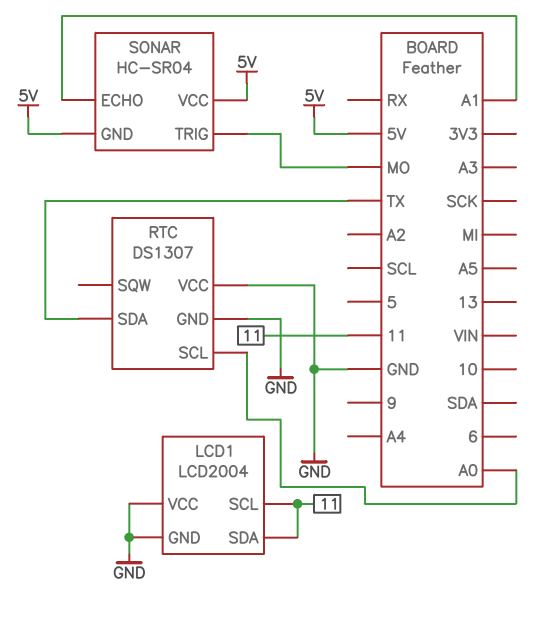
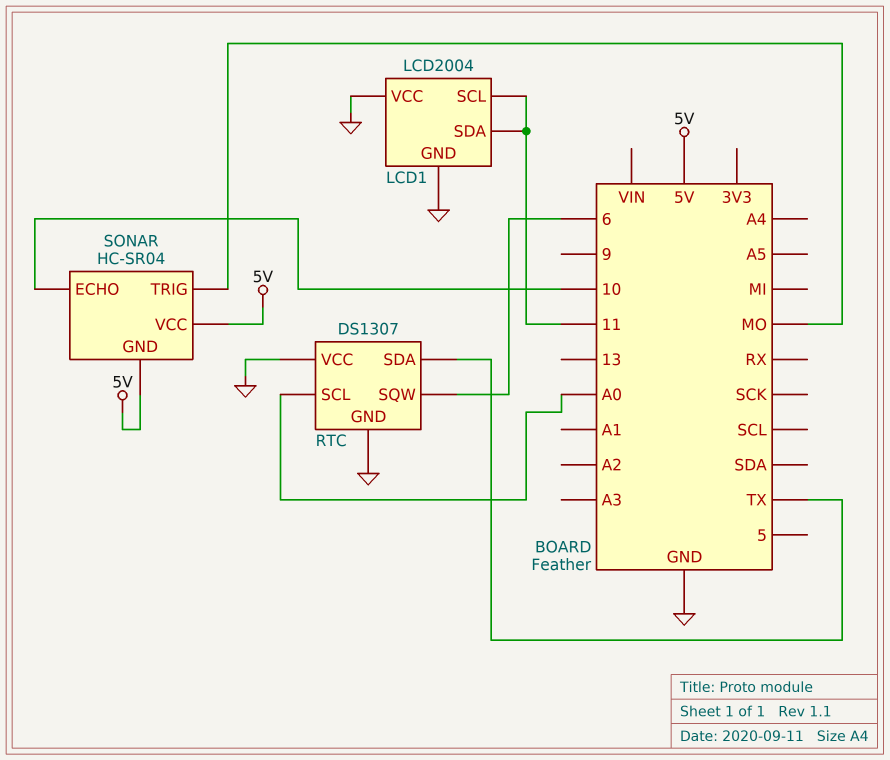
RTC pin SQW: none -> 6
SONAR pin ECHO: A1 -> 10

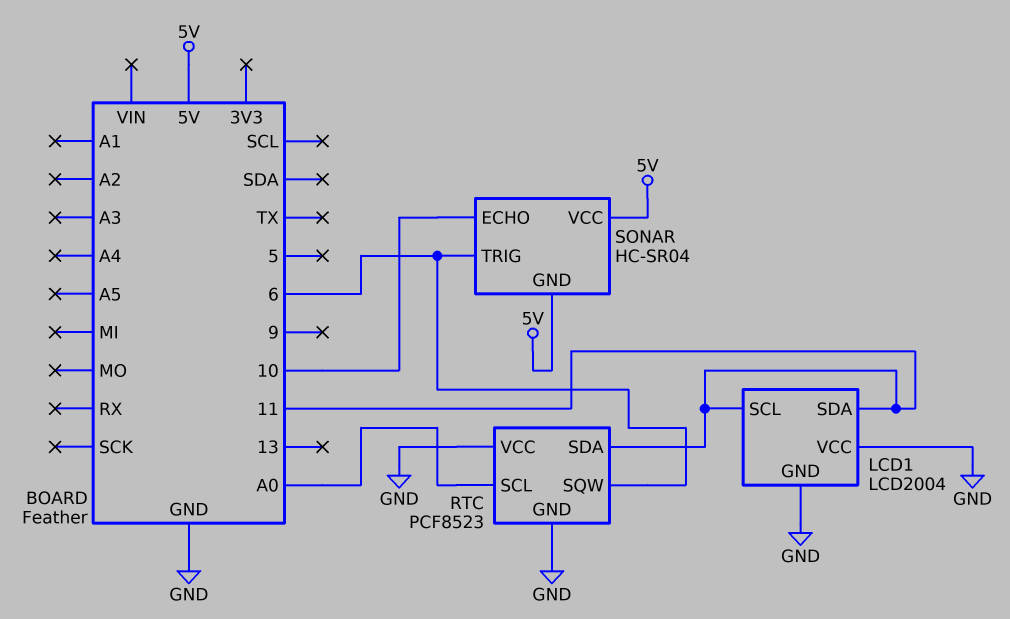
RTC: DS1307 -> PCF8523
RTC pin SDA: TX -> 11
SONAR pin TRIG: MO -> 6

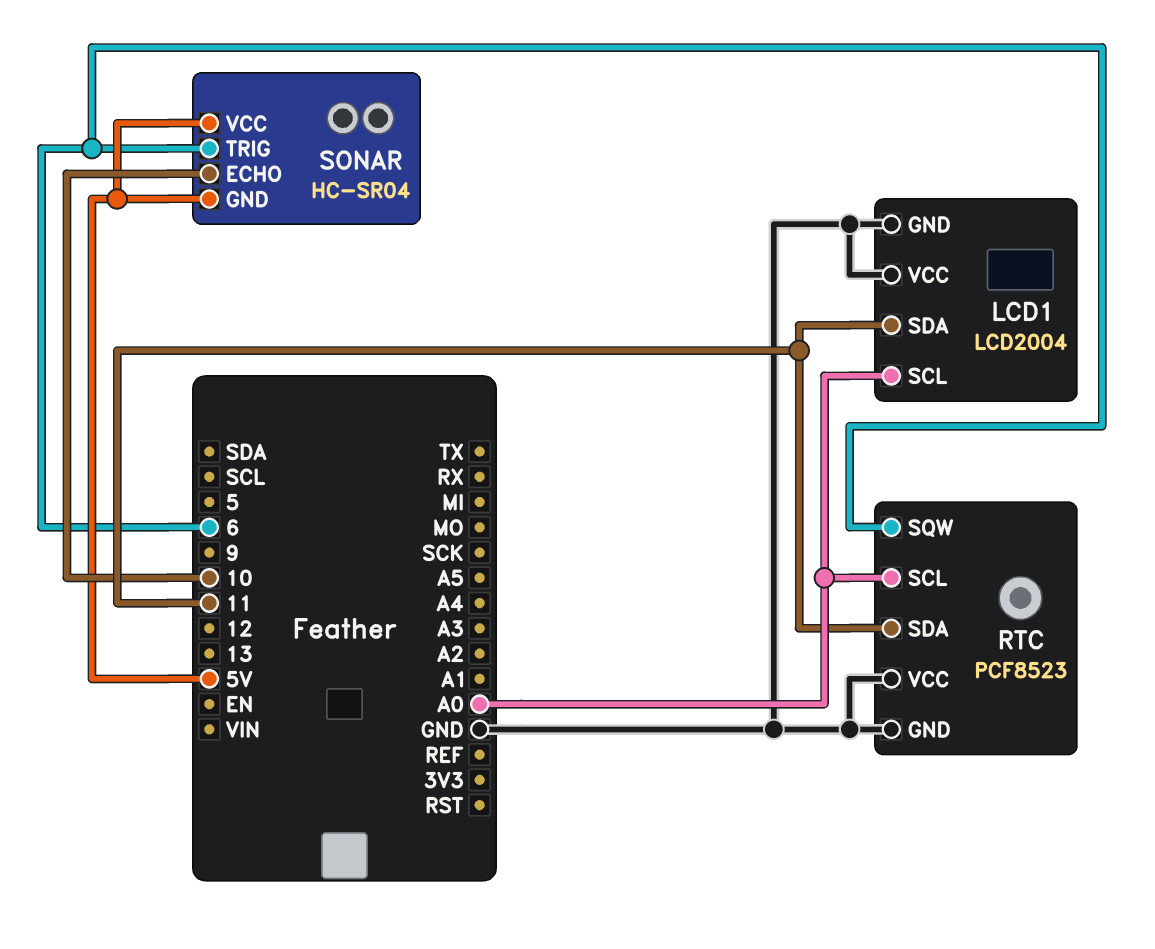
LCD1 pin SCL: 11 -> A0

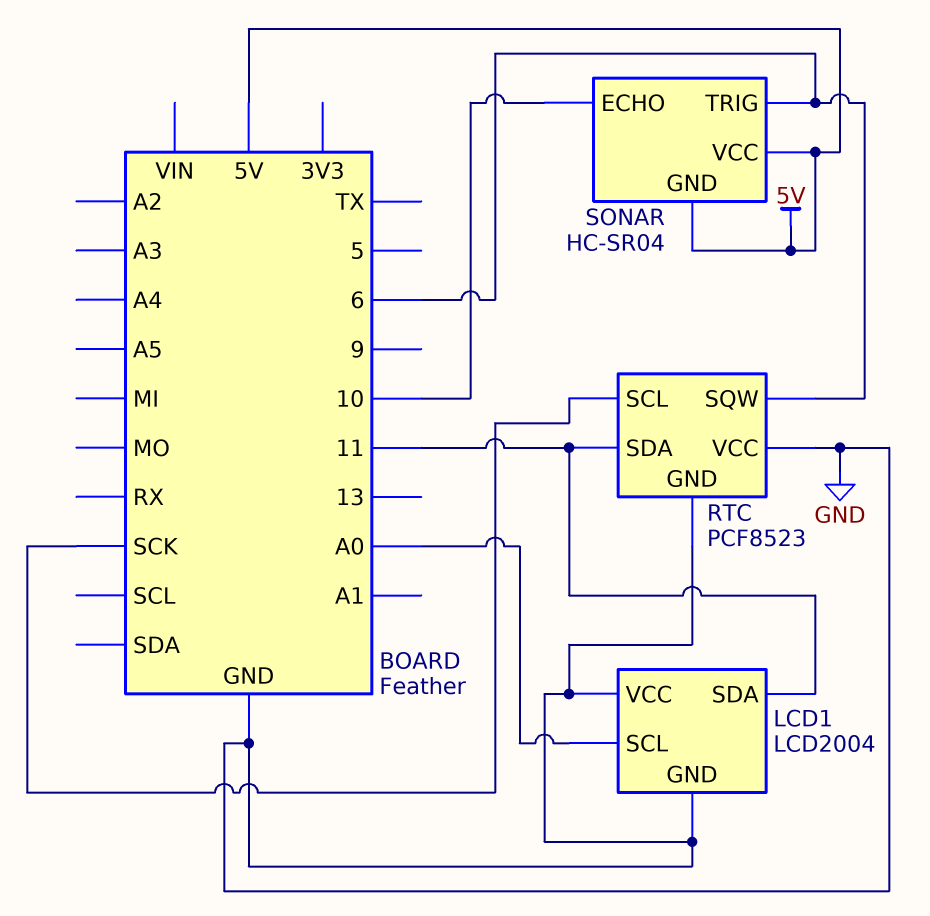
RTC pin SCL: A0 -> SCK

